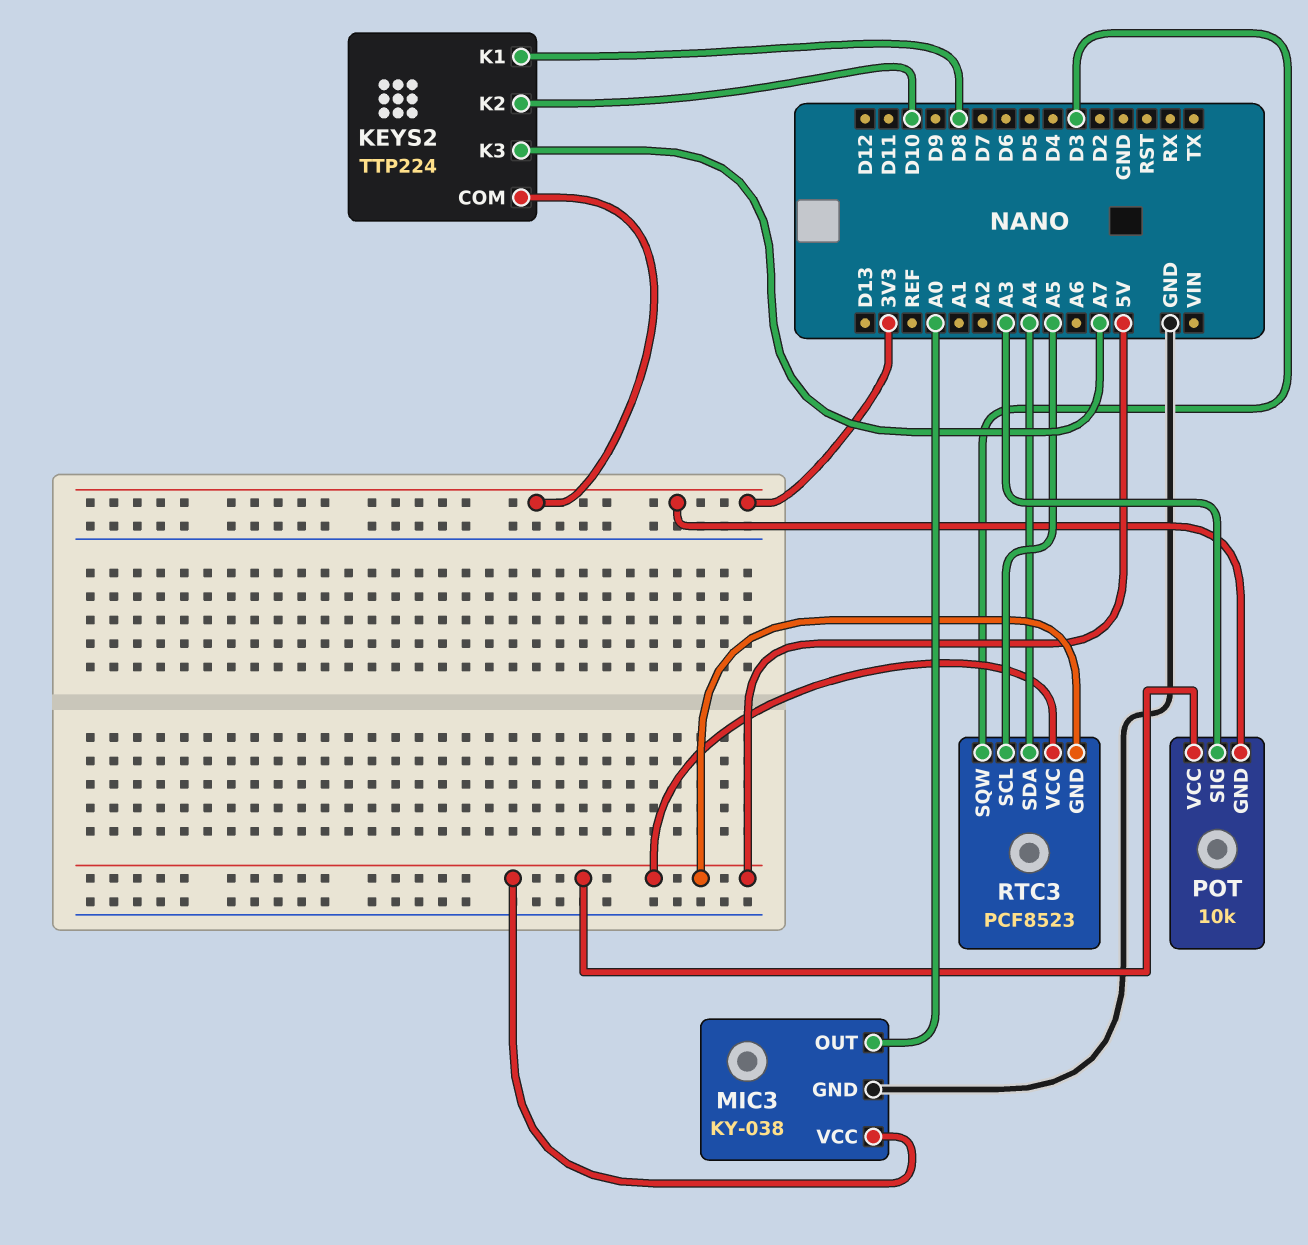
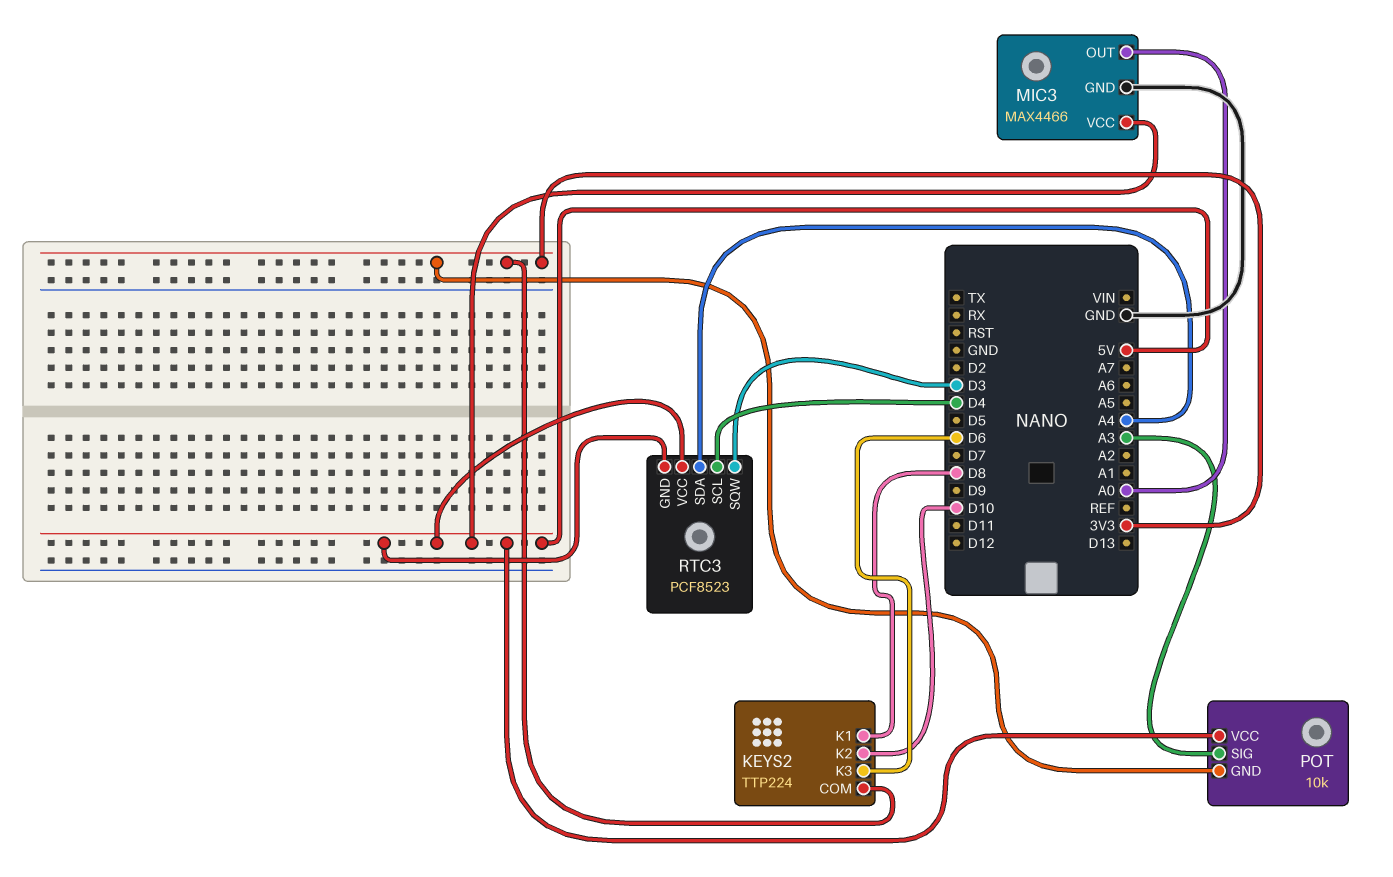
KEYS2 pin K3: A7 -> D6
MIC3: KY-038 -> MAX4466
RTC3 pin SCL: A5 -> D4

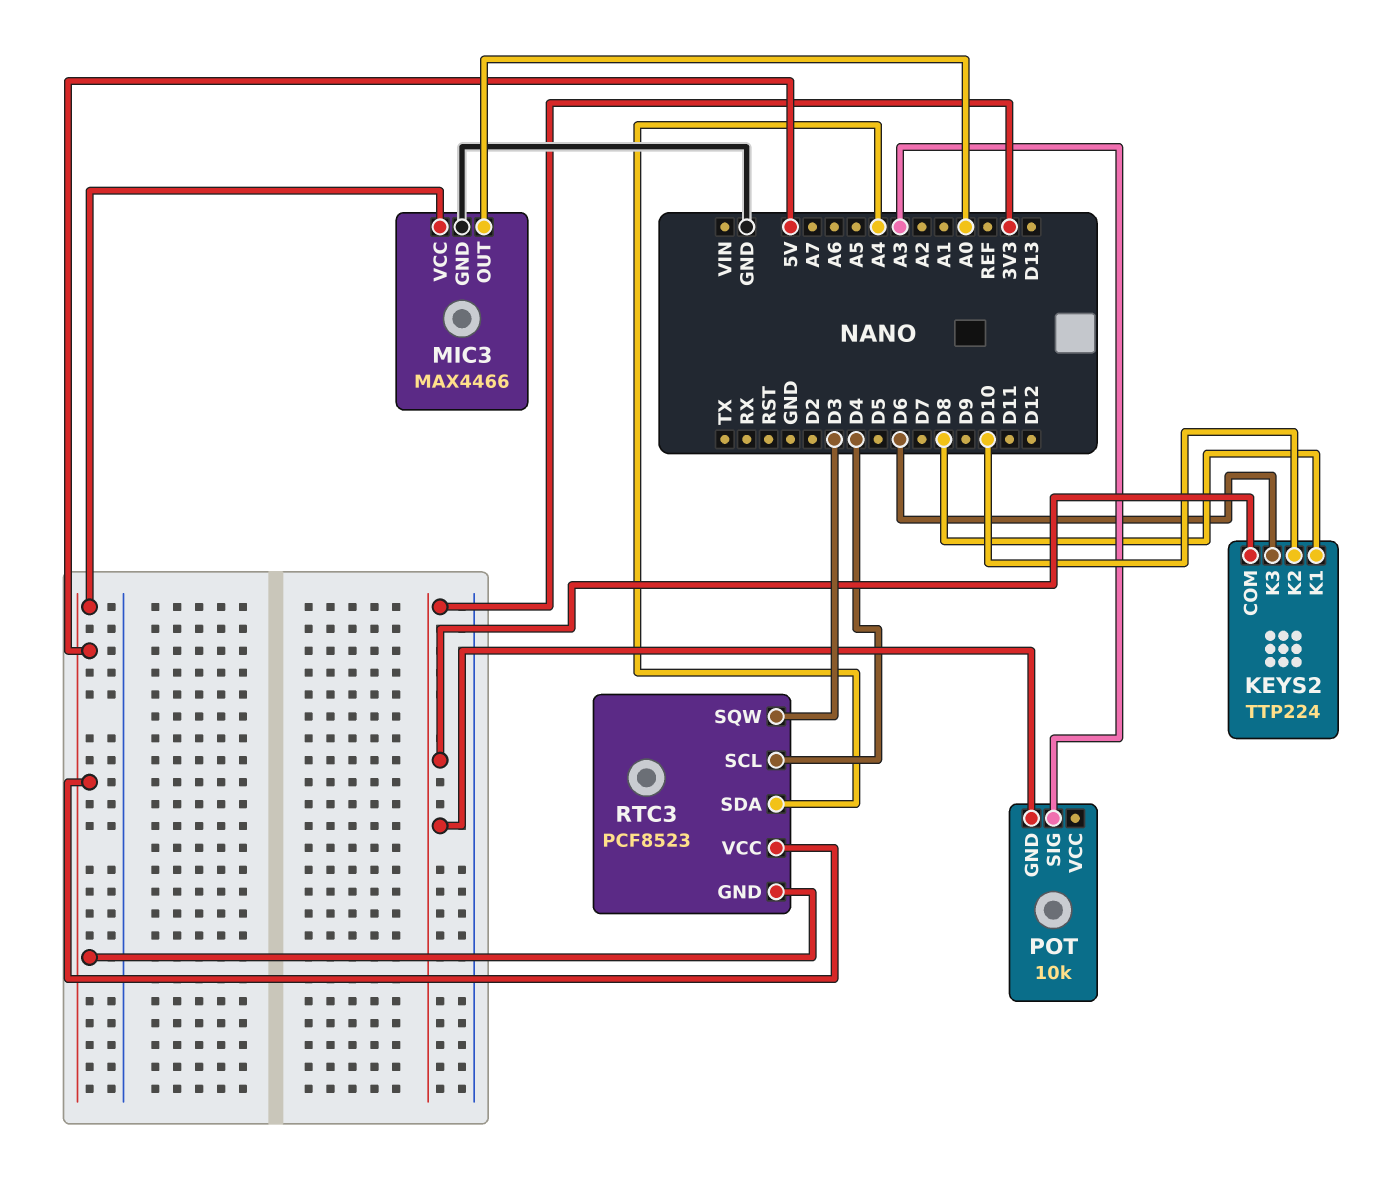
POT pin VCC: 5V -> none

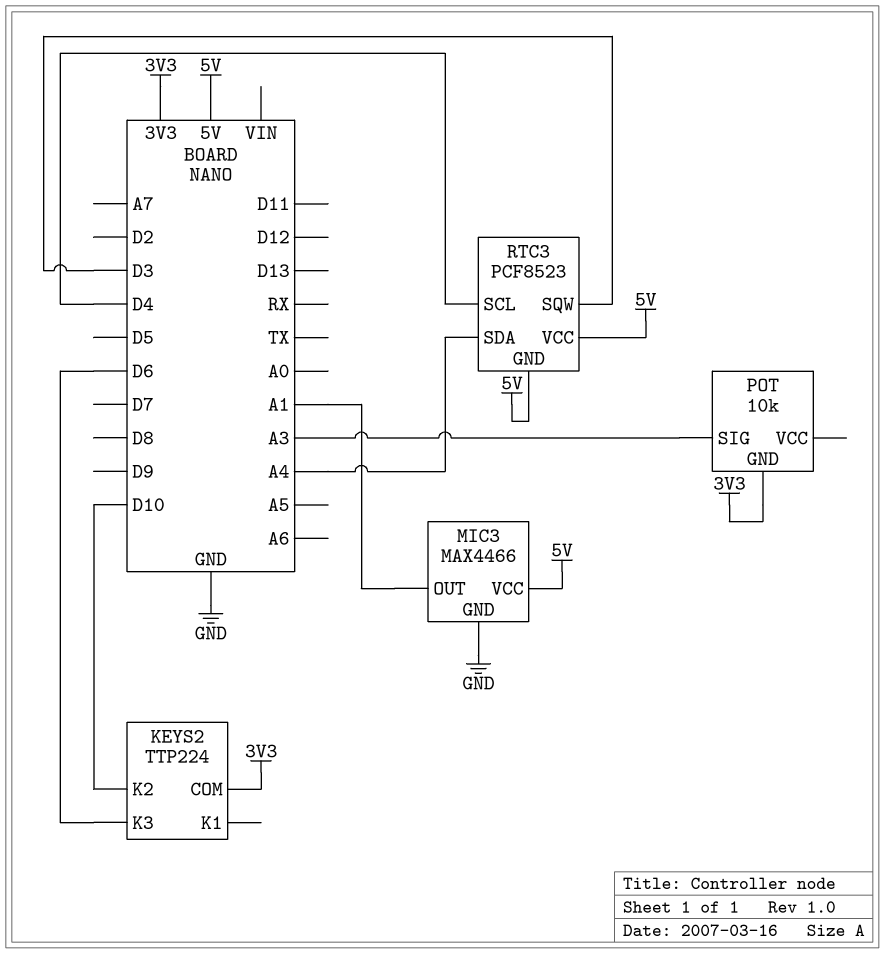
KEYS2 pin K1: D8 -> none
MIC3 pin OUT: A0 -> A1

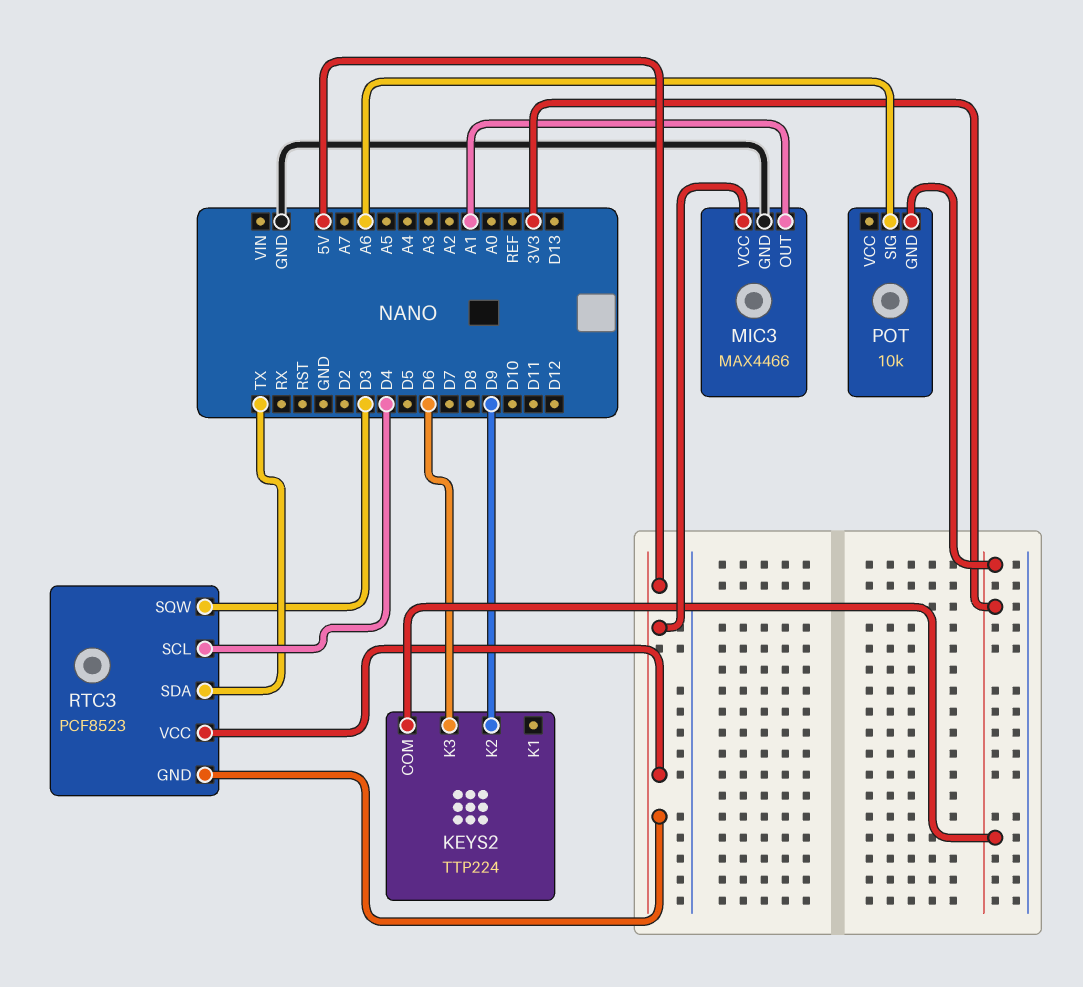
KEYS2 pin K2: D10 -> D9
POT pin SIG: A3 -> A6
RTC3 pin SDA: A4 -> TX

